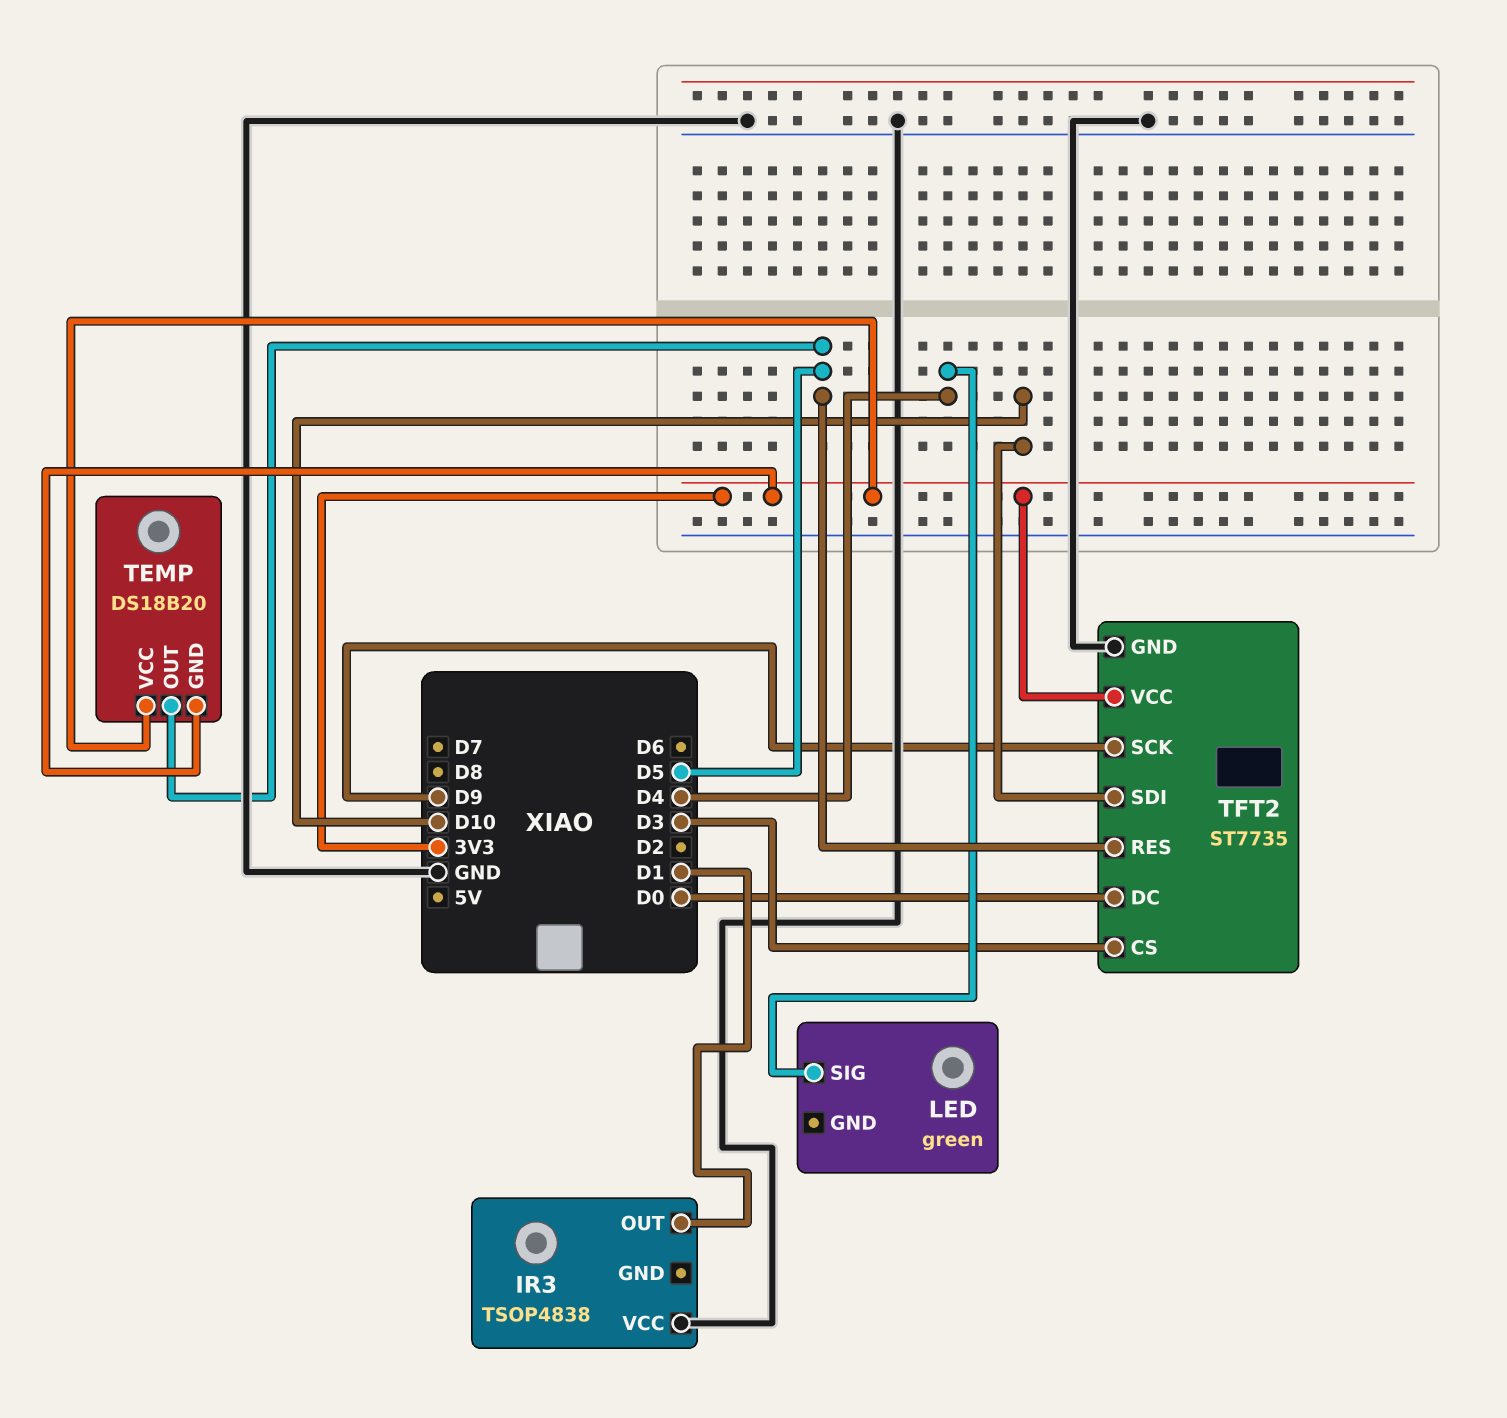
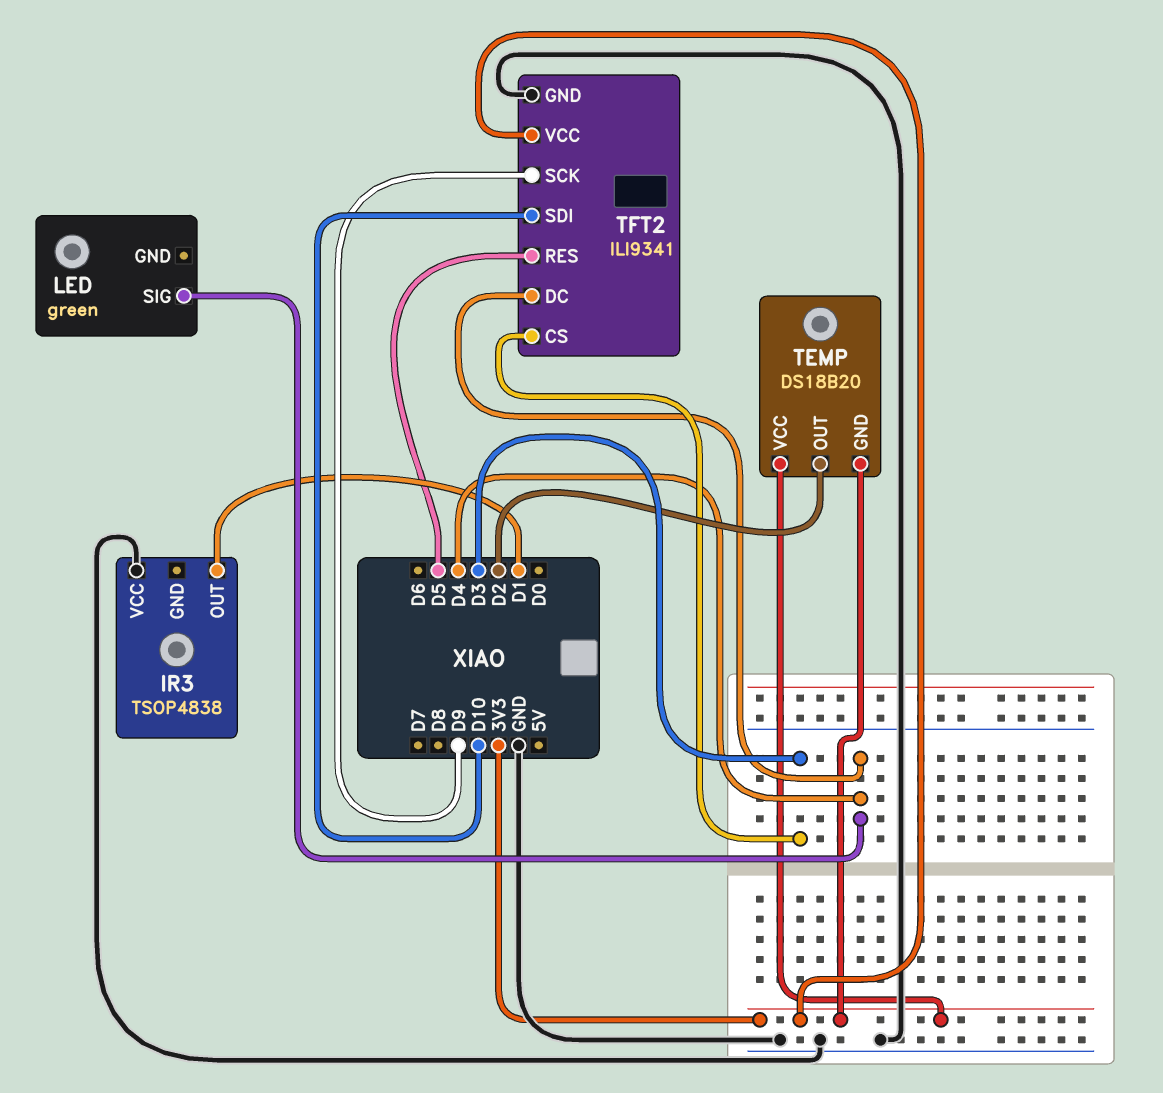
TEMP pin OUT: D5 -> D2
TFT2: ST7735 -> ILI9341
TFT2 pin DC: D0 -> D4

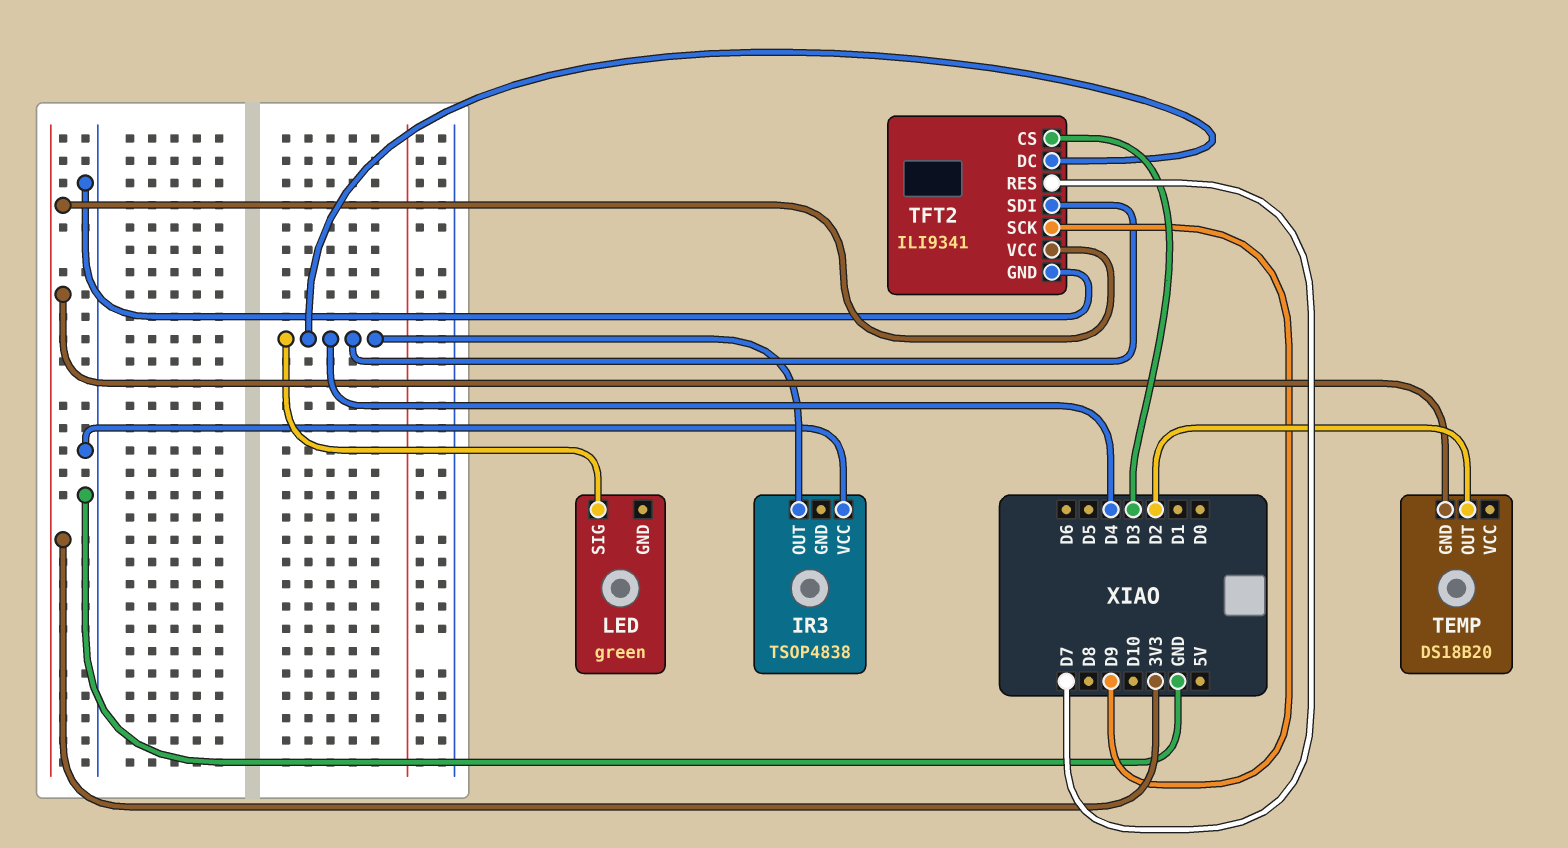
IR3 pin OUT: D1 -> D4
TEMP pin VCC: 3V3 -> none
TFT2 pin RES: D5 -> D7
TFT2 pin SDI: D10 -> D4

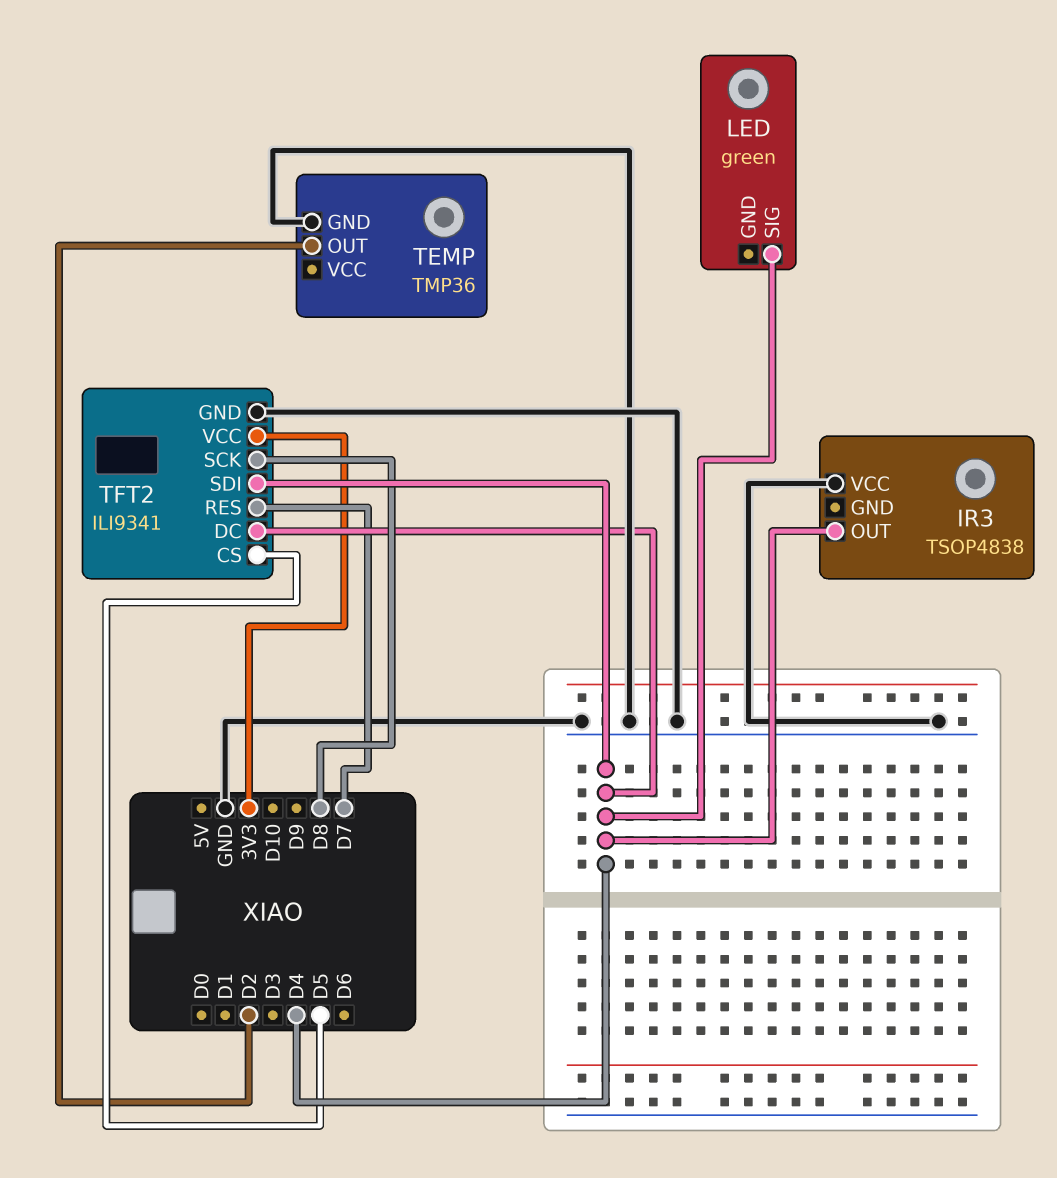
TEMP: DS18B20 -> TMP36
TEMP pin GND: 3V3 -> GND
TFT2 pin CS: D3 -> D5
TFT2 pin SCK: D9 -> D8

